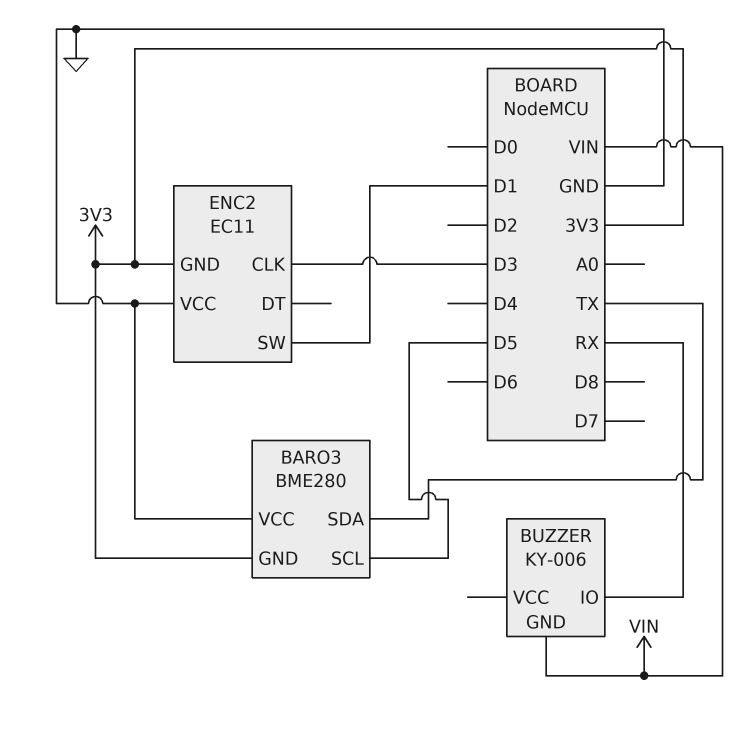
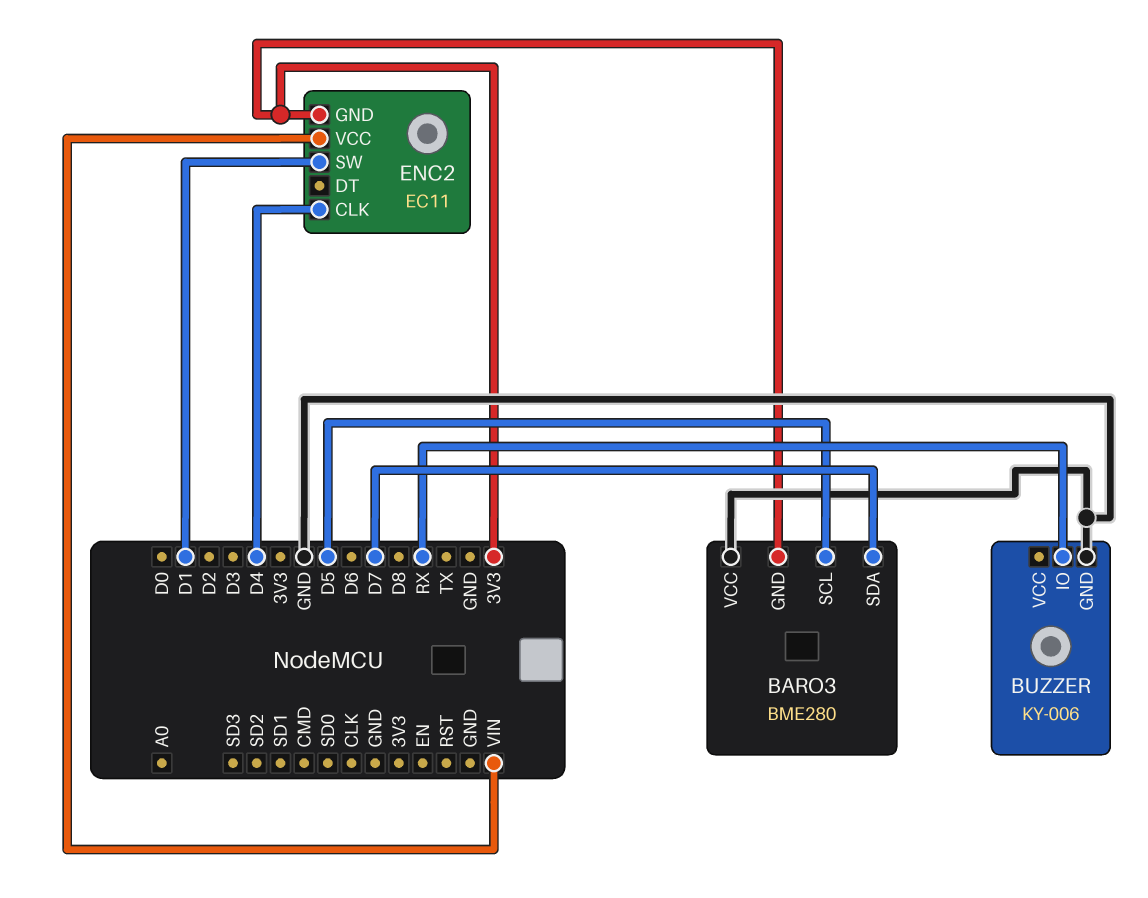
BARO3 pin SDA: TX -> D7
BUZZER pin GND: VIN -> GND
ENC2 pin CLK: D3 -> D4
ENC2 pin VCC: GND -> VIN

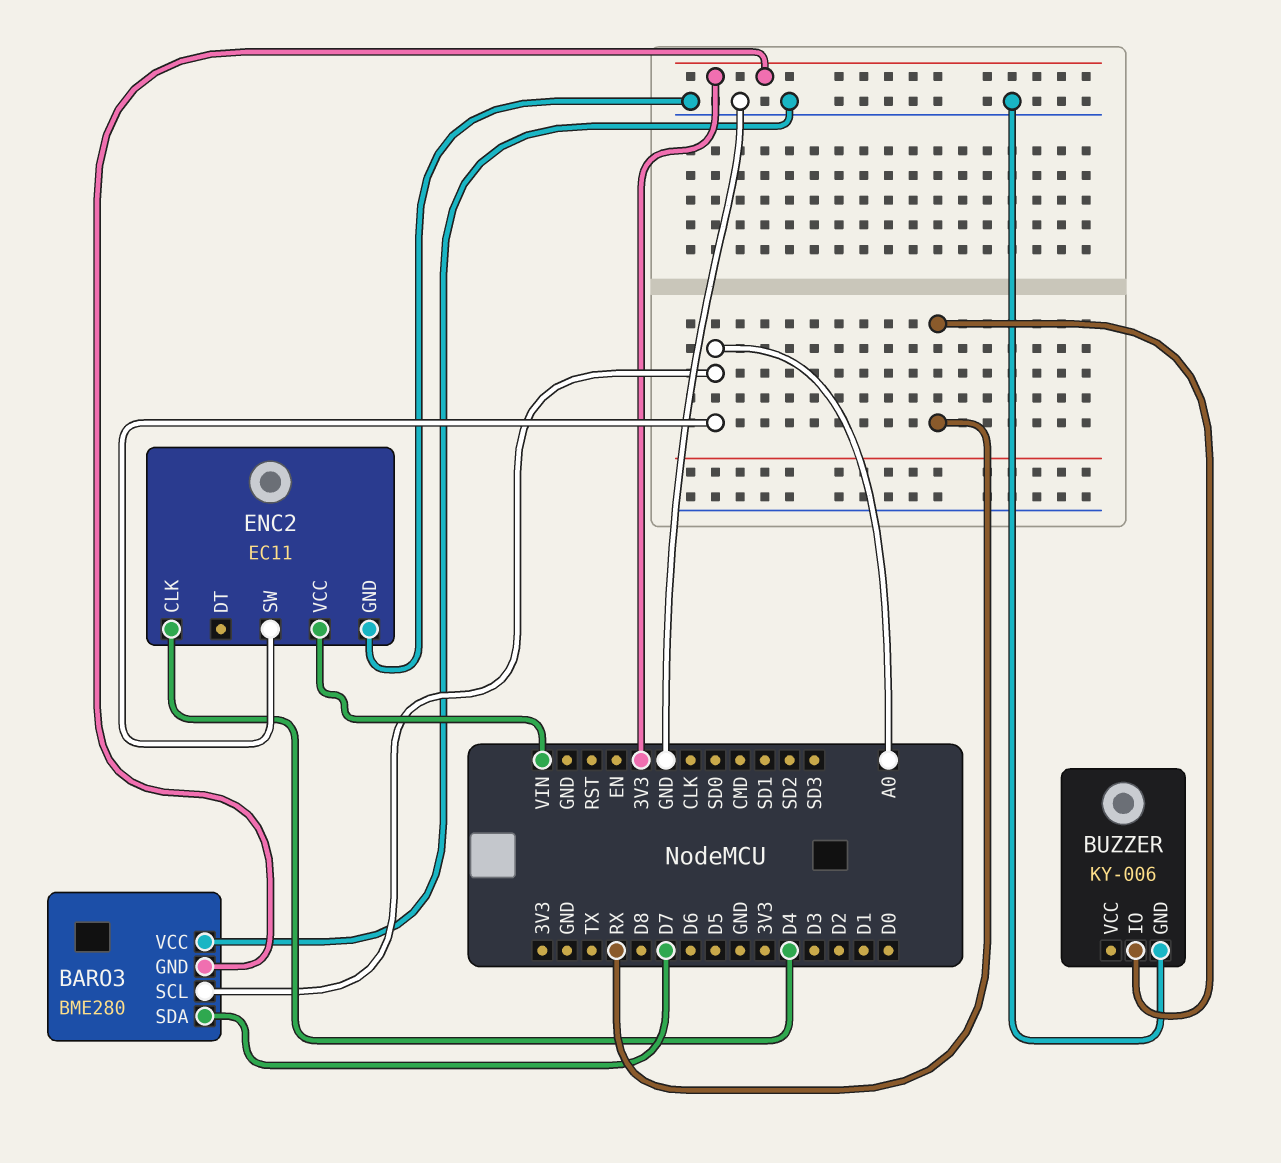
BARO3 pin SCL: D5 -> A0
ENC2 pin GND: 3V3 -> GND
ENC2 pin SW: D1 -> A0

